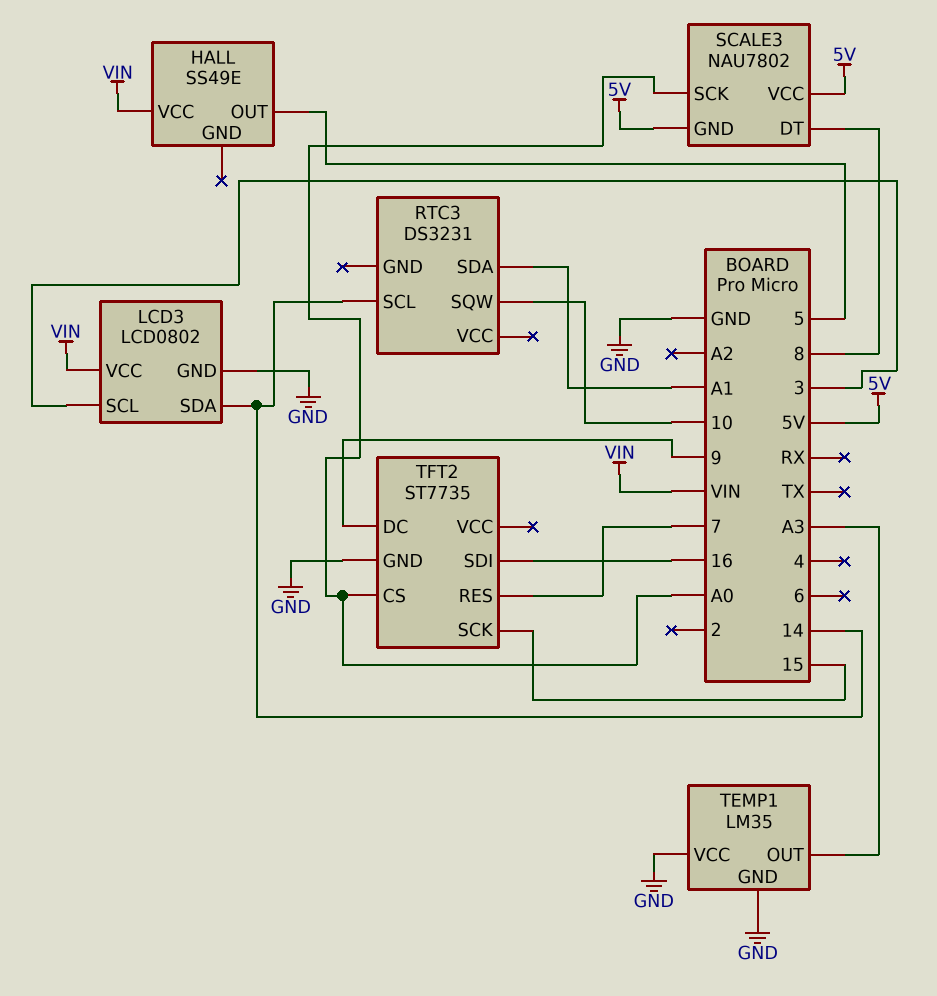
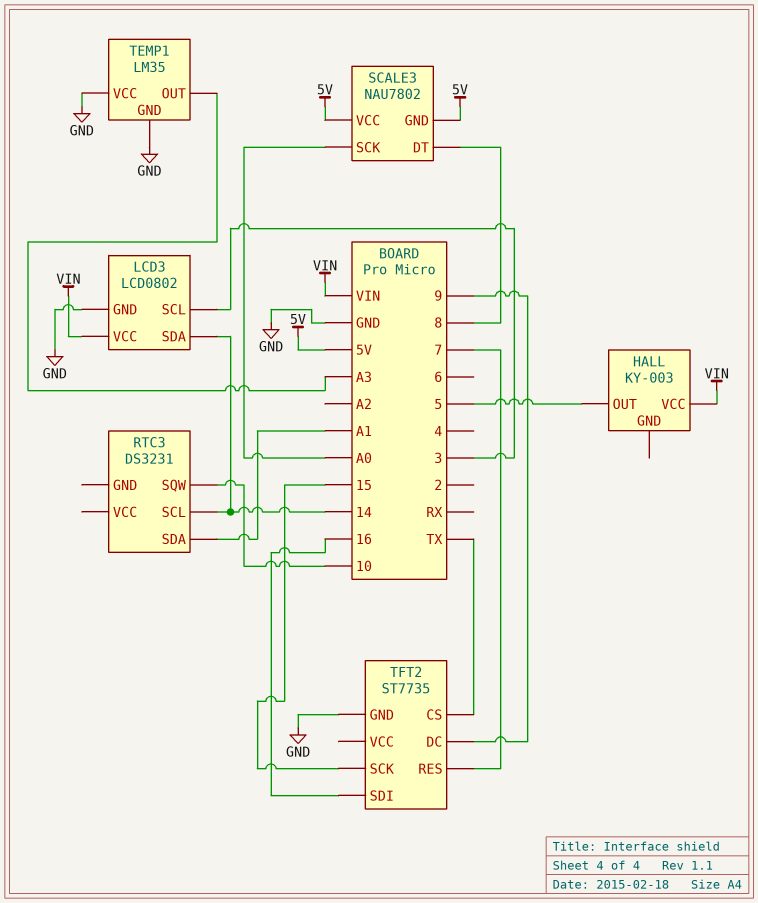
HALL: SS49E -> KY-003
TFT2 pin CS: A0 -> TX

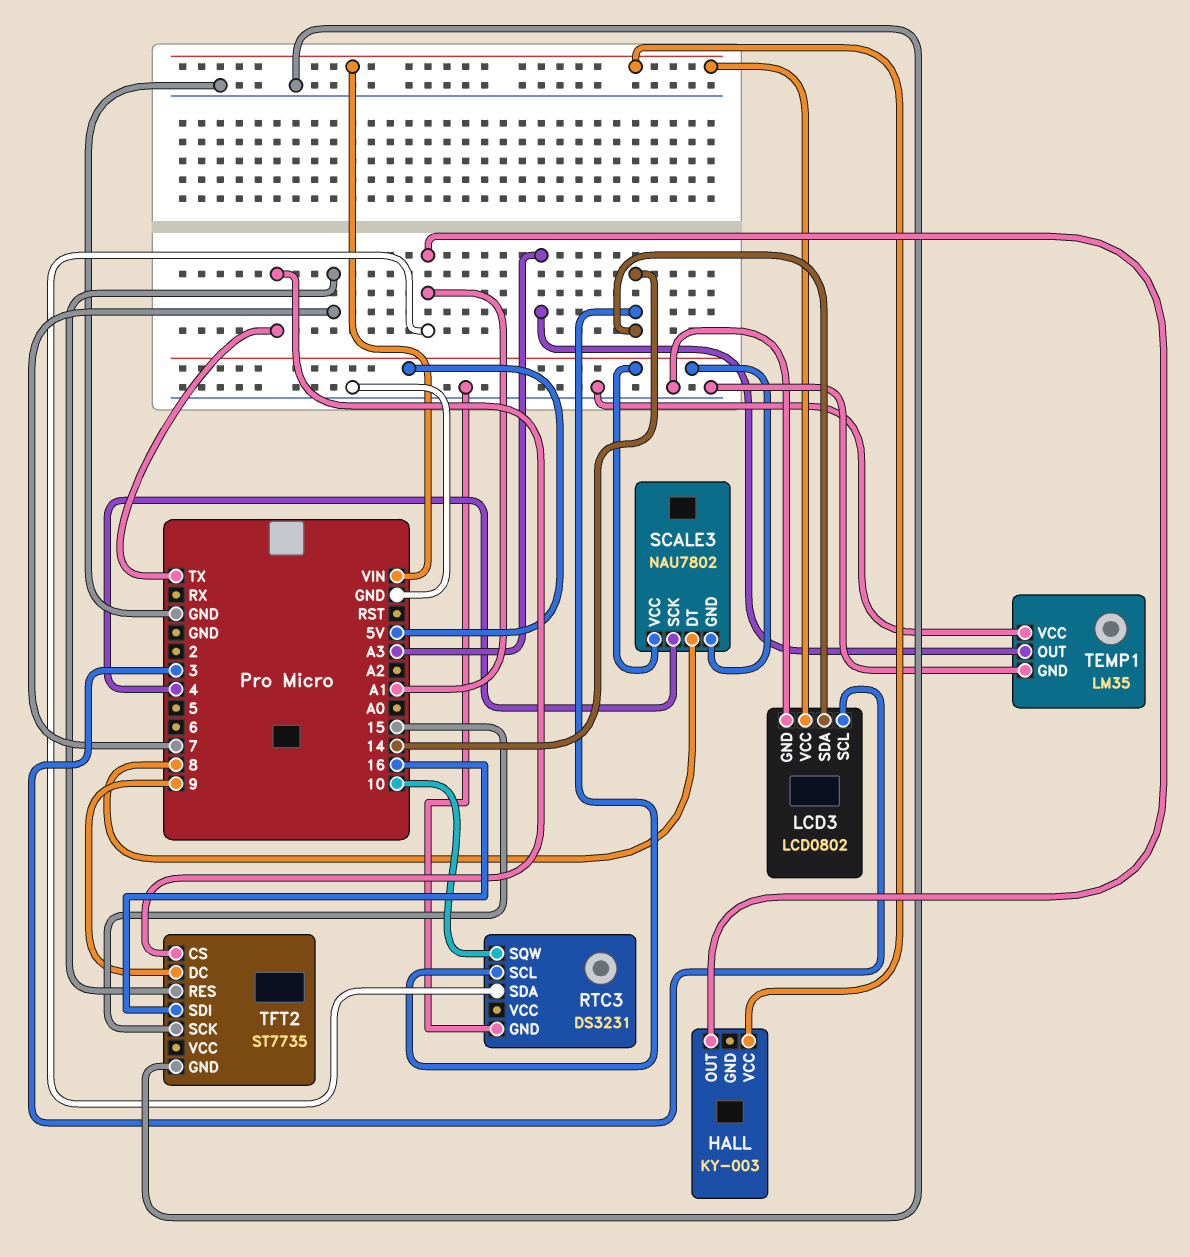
HALL pin OUT: 5 -> A1
RTC3 pin GND: none -> GND
SCALE3 pin SCK: A0 -> 4

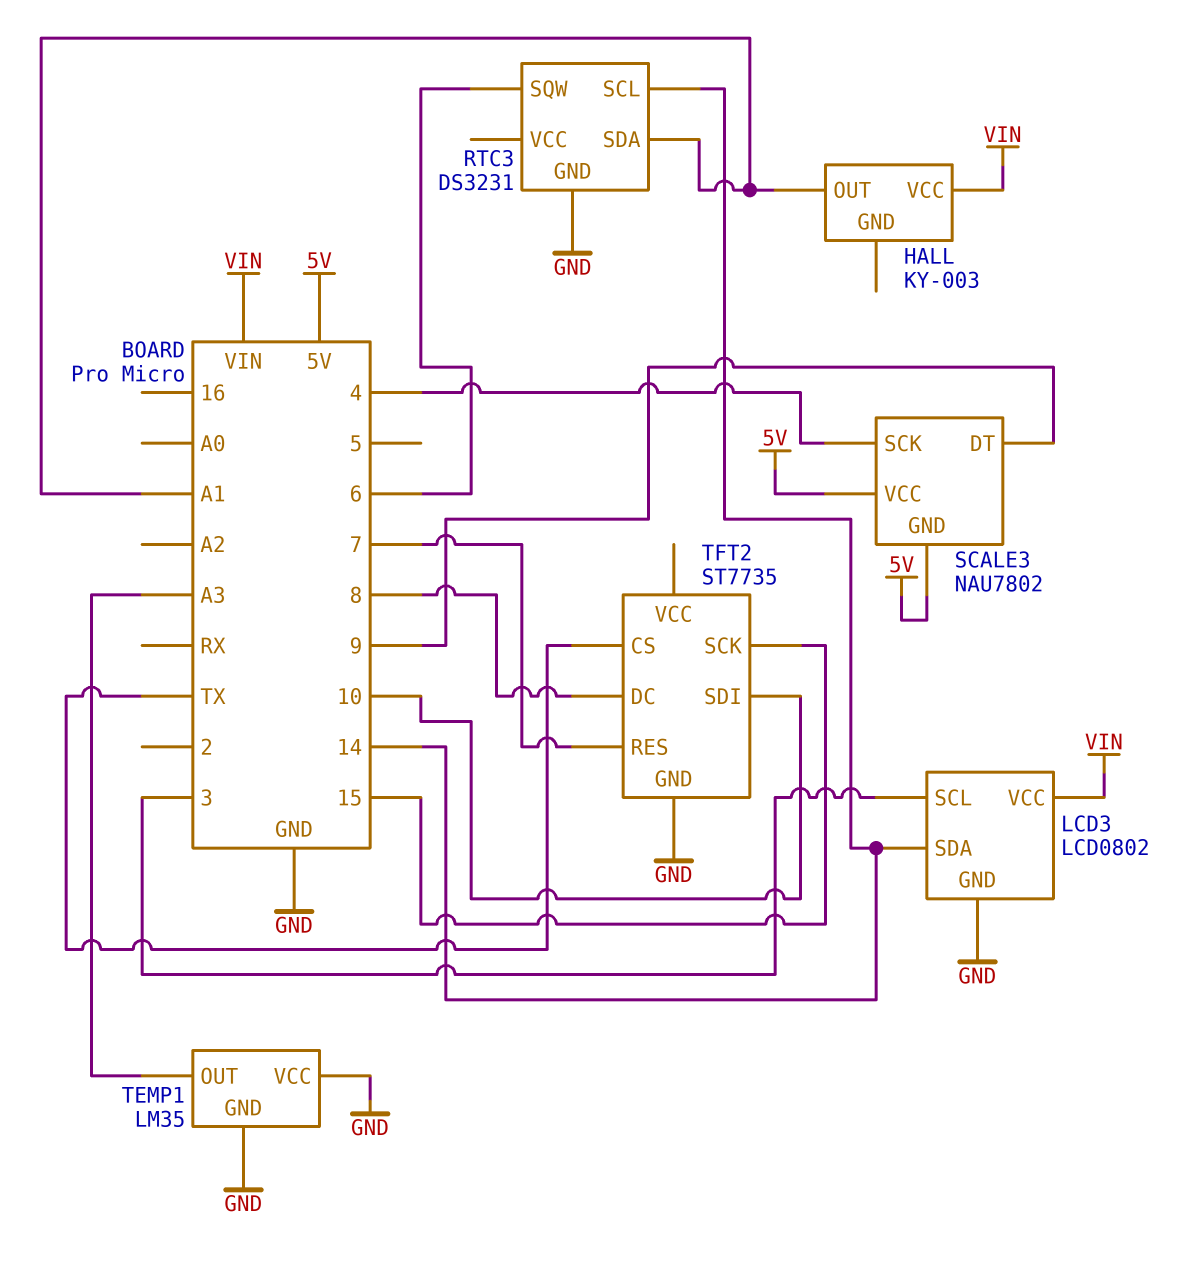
RTC3 pin SQW: 10 -> 6
SCALE3 pin DT: 8 -> 9
TFT2 pin DC: 9 -> 8
TFT2 pin SDI: 16 -> 10

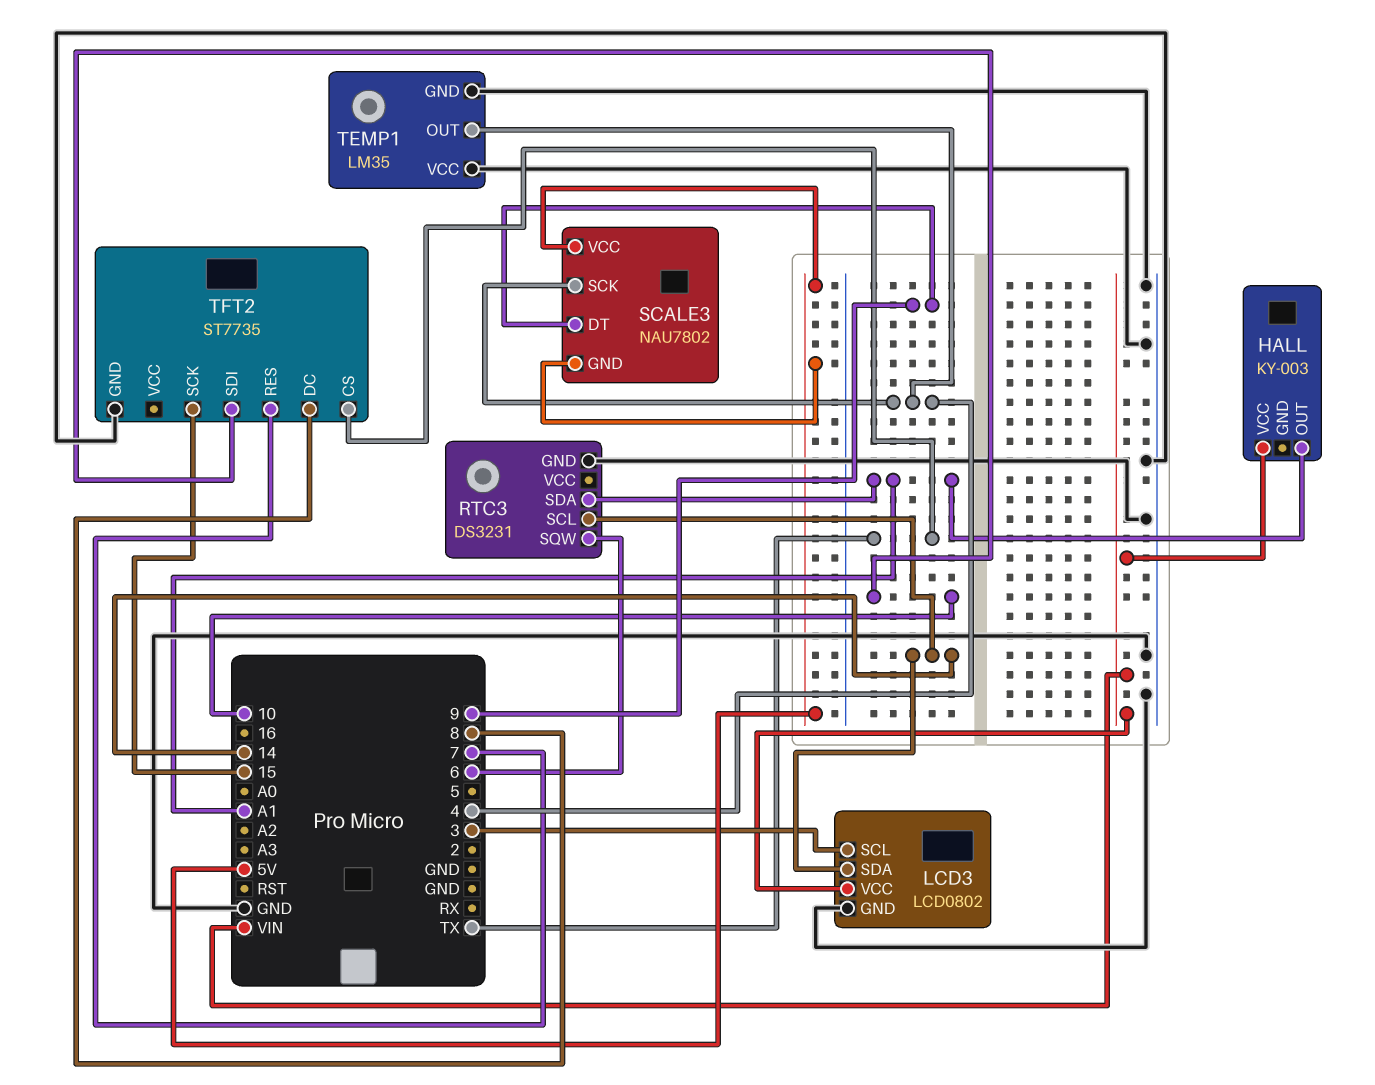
TEMP1 pin OUT: A3 -> 4

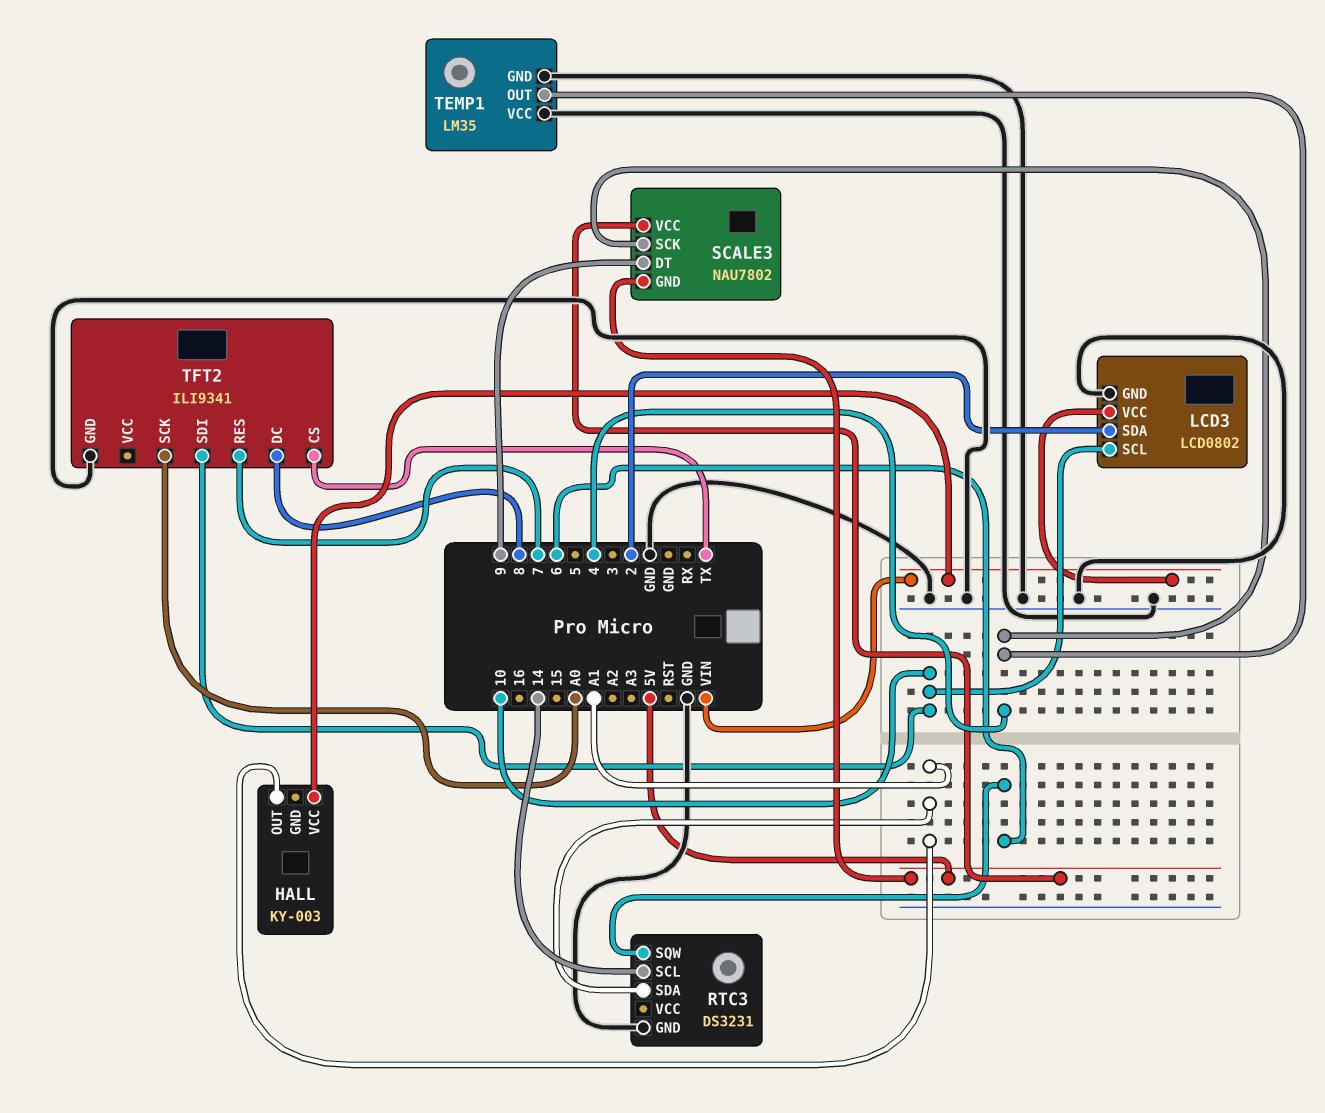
LCD3 pin SCL: 3 -> 10
LCD3 pin SDA: 14 -> 2
TFT2: ST7735 -> ILI9341
TFT2 pin SCK: 15 -> A0

